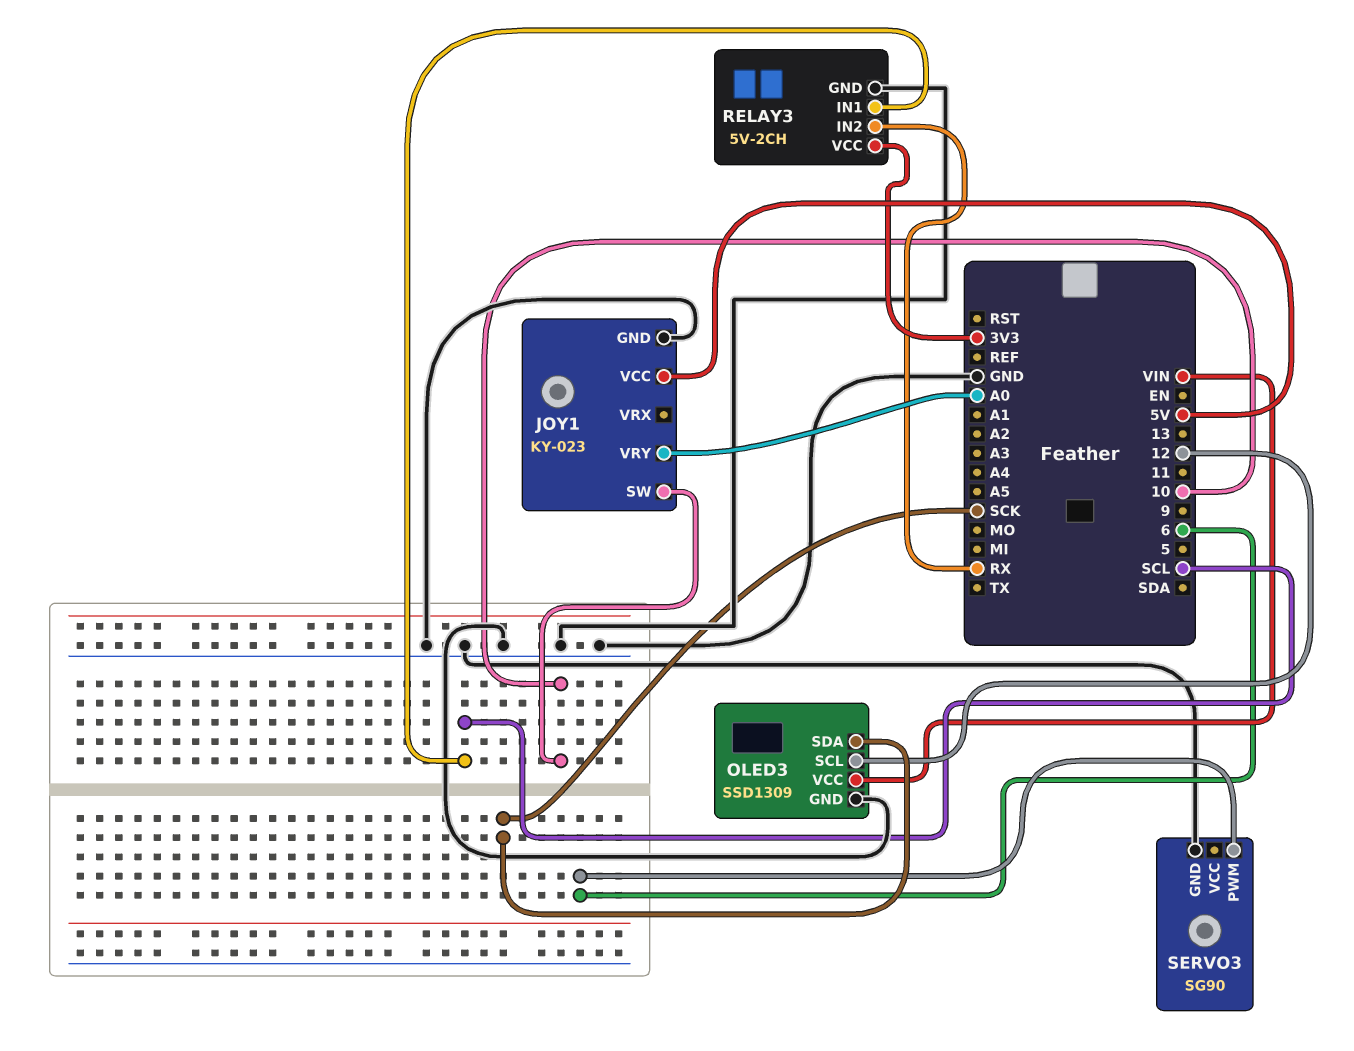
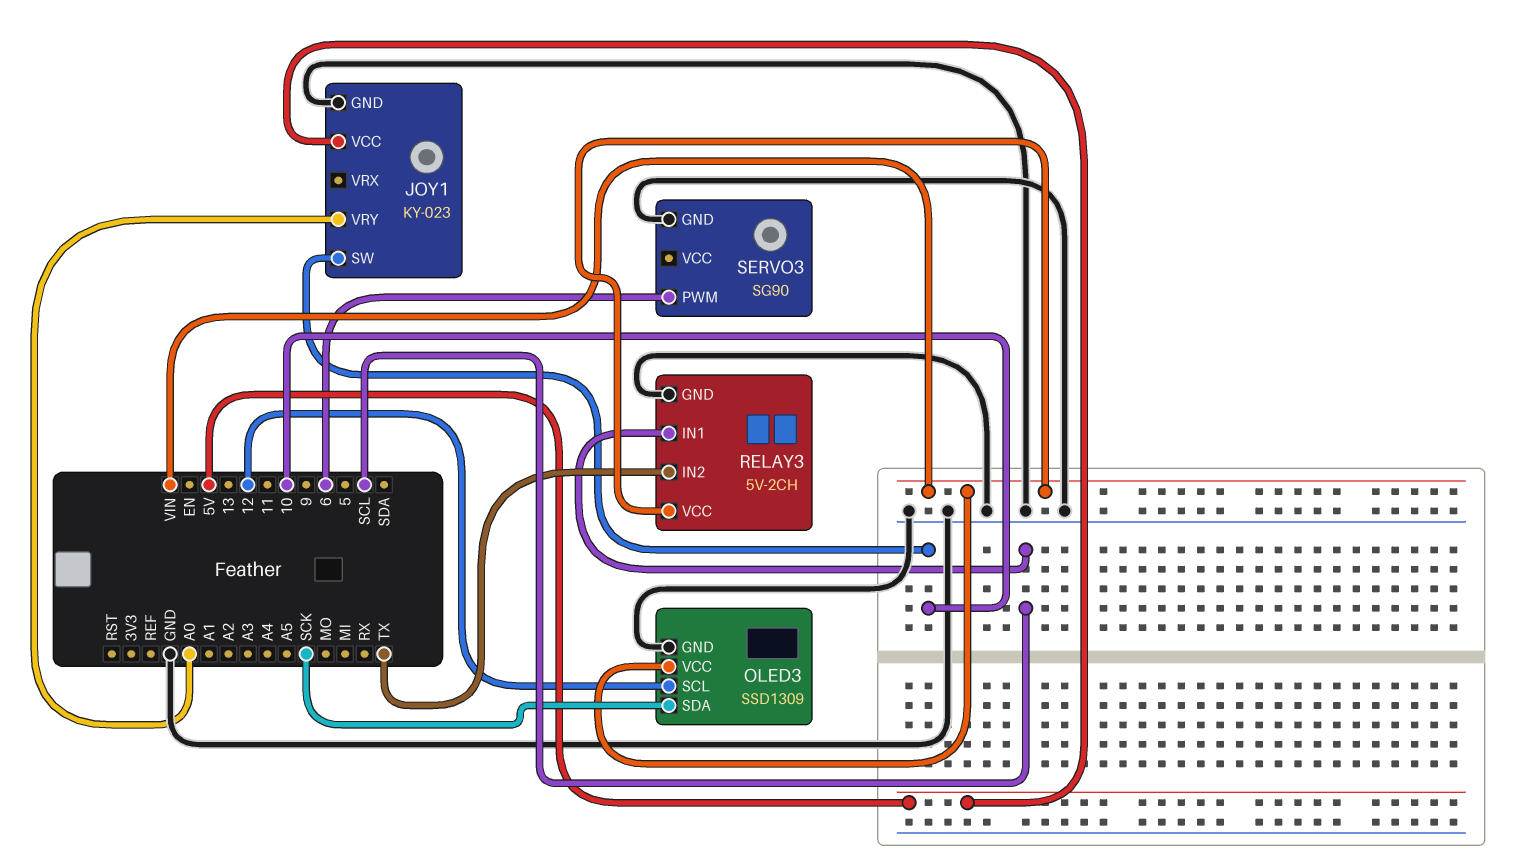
RELAY3 pin IN2: RX -> TX
RELAY3 pin VCC: 3V3 -> VIN

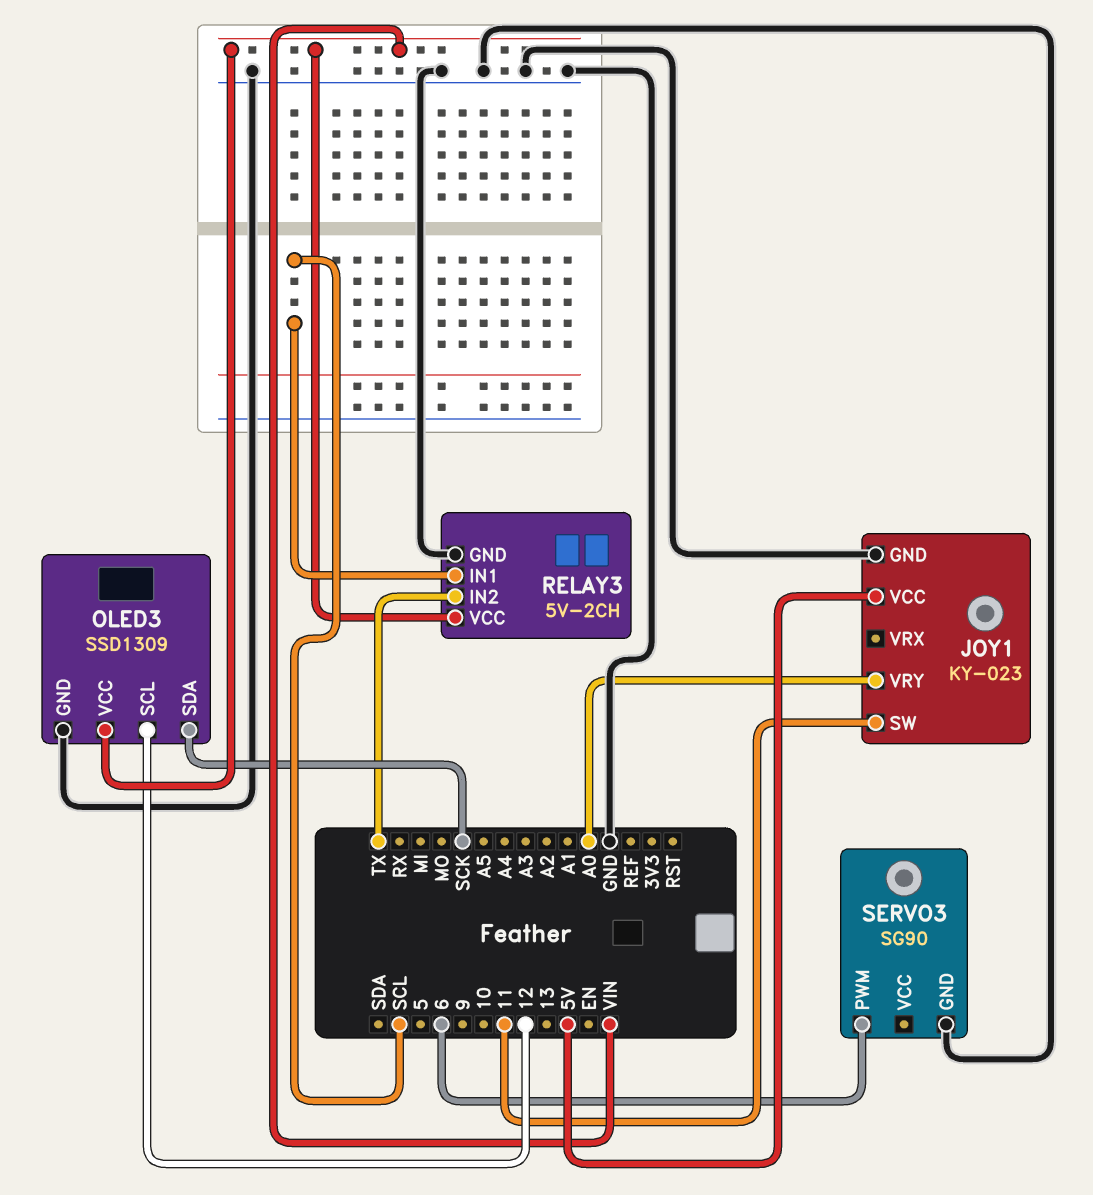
JOY1 pin SW: 10 -> 11

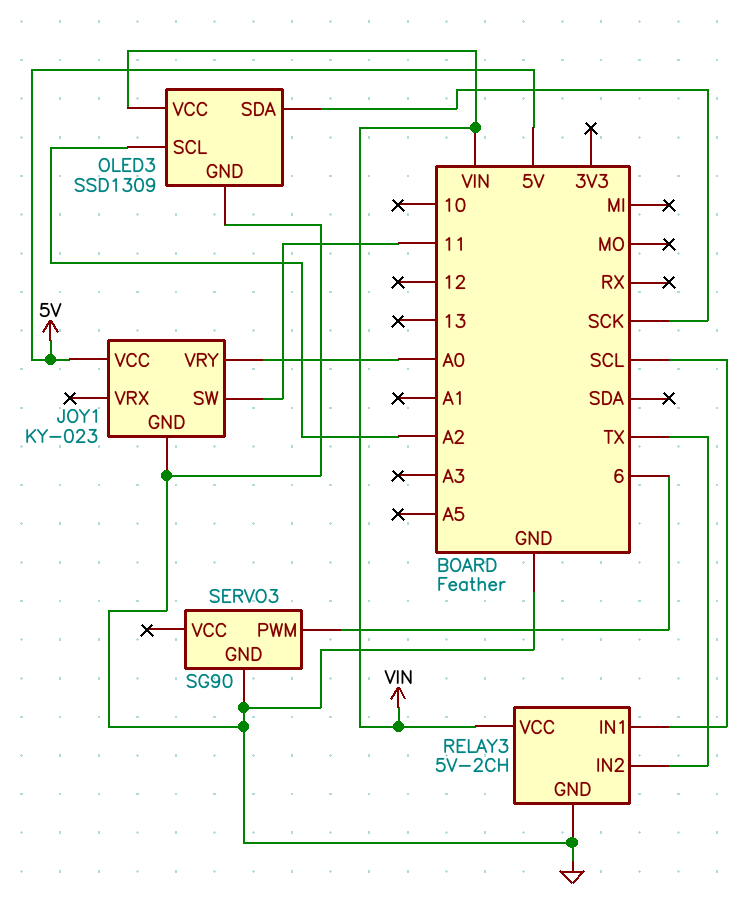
OLED3 pin SCL: 12 -> A2

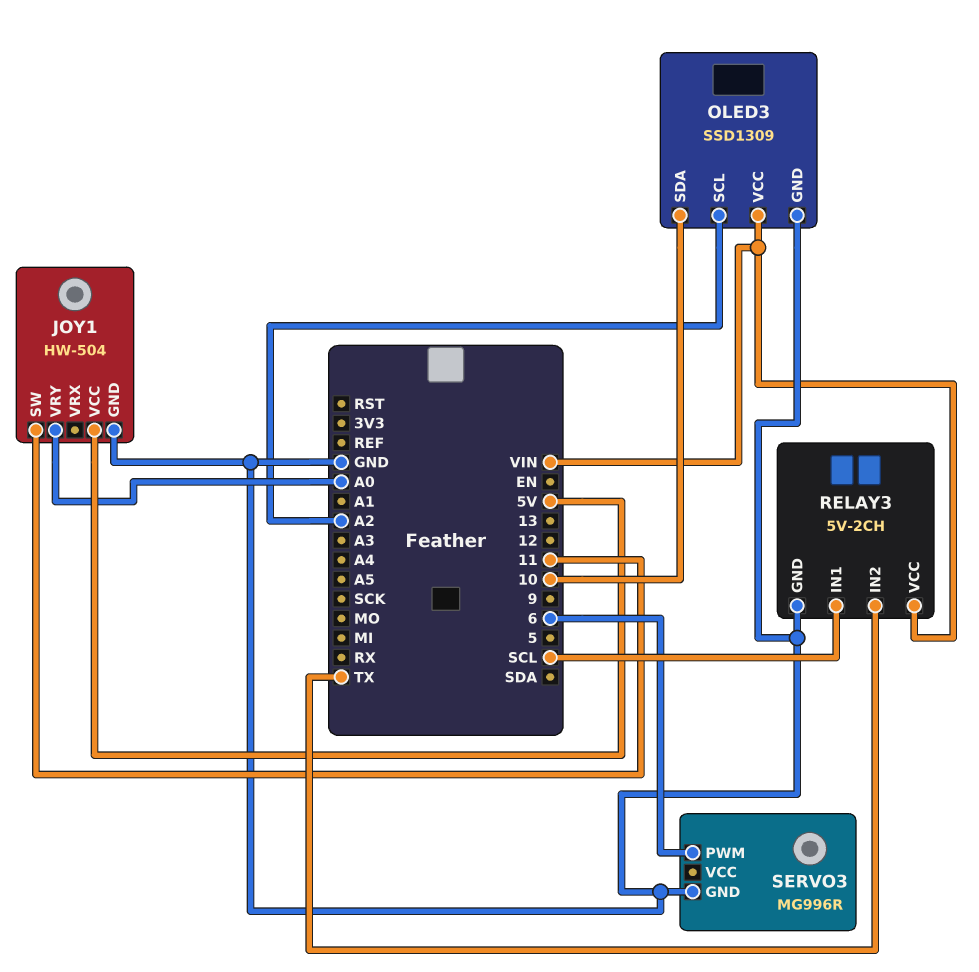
JOY1: KY-023 -> HW-504
OLED3 pin SDA: SCK -> 10
SERVO3: SG90 -> MG996R

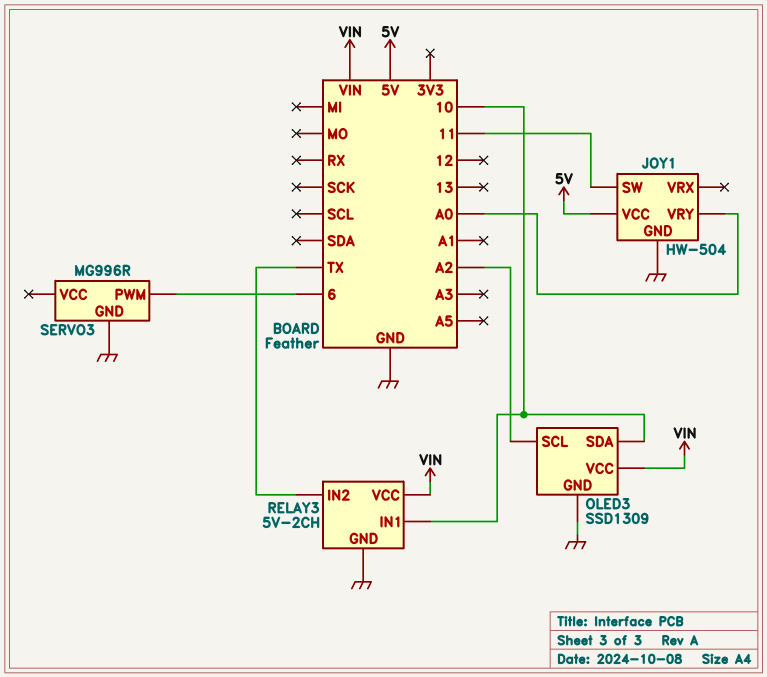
RELAY3 pin IN1: SCL -> 10

